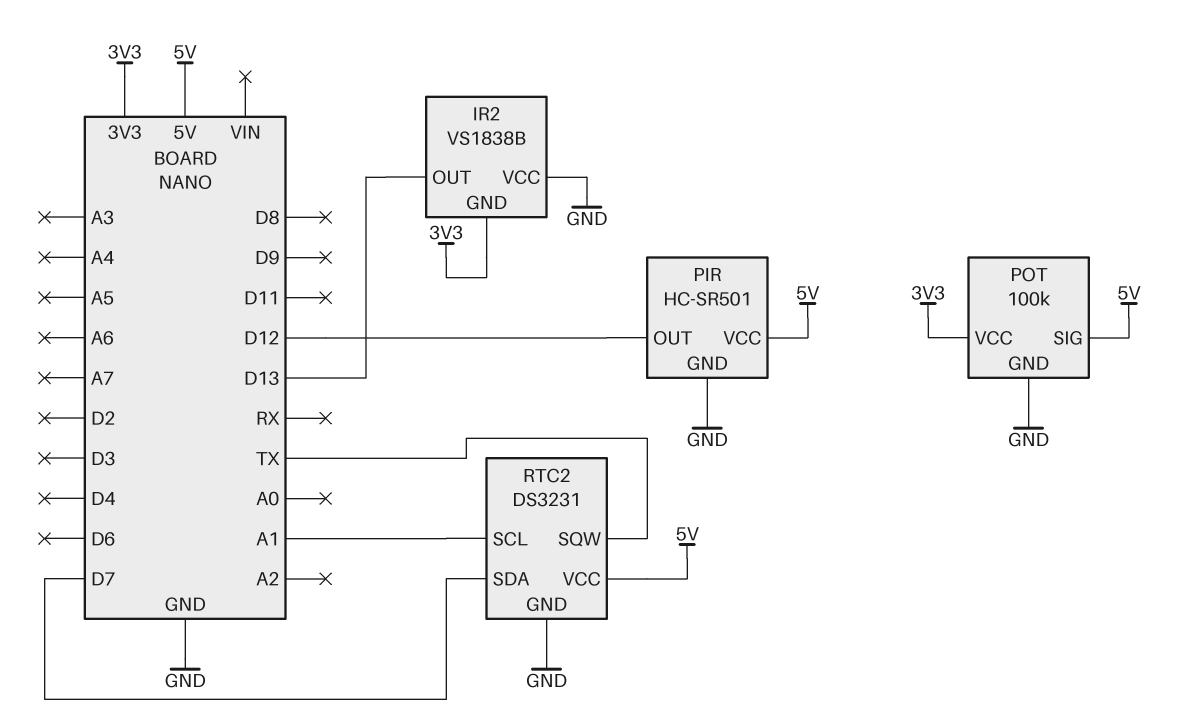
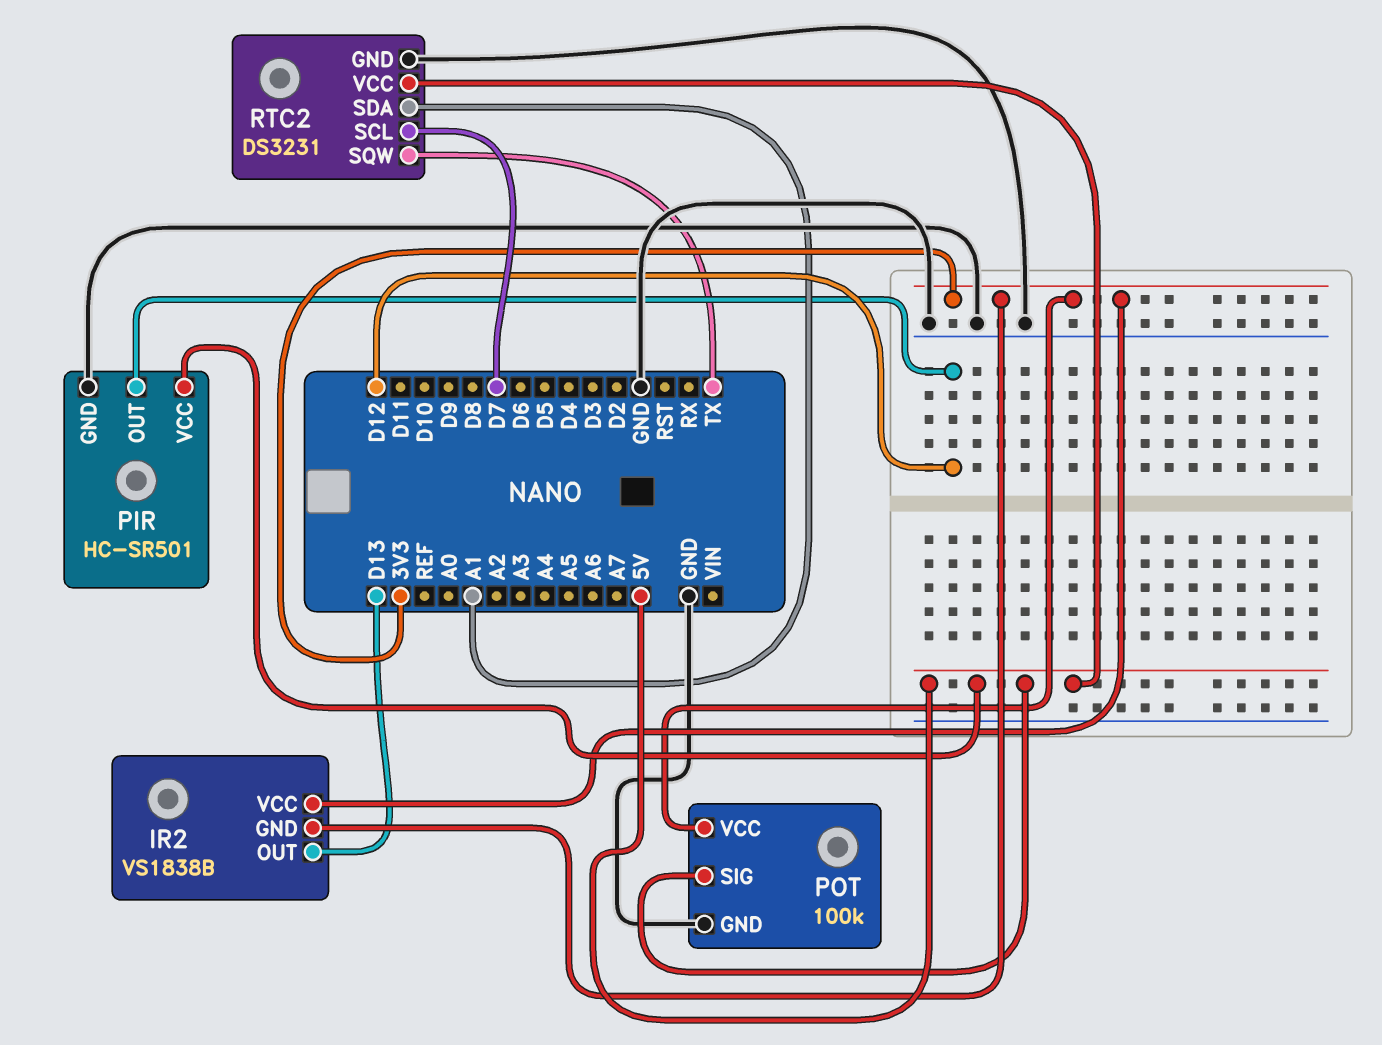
IR2 pin VCC: GND -> 3V3
RTC2 pin SCL: A1 -> D7
RTC2 pin SDA: D7 -> A1

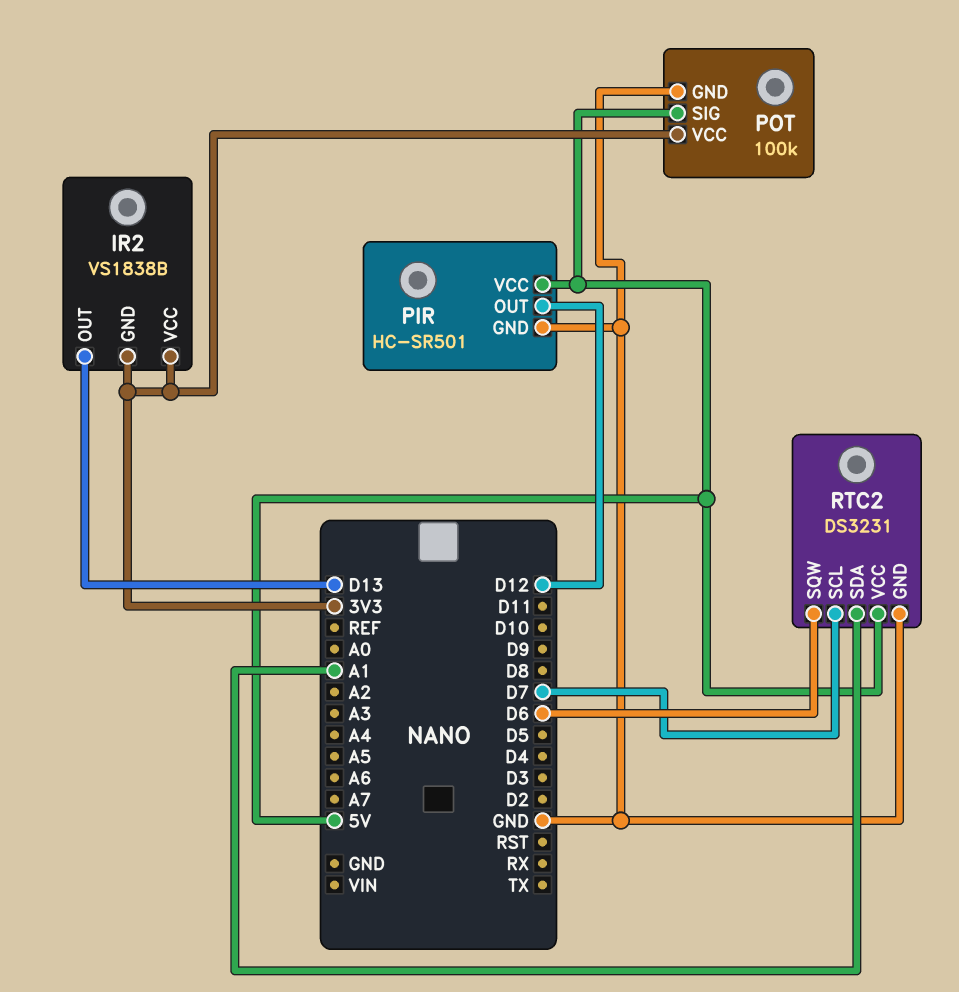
RTC2 pin SQW: TX -> D6

